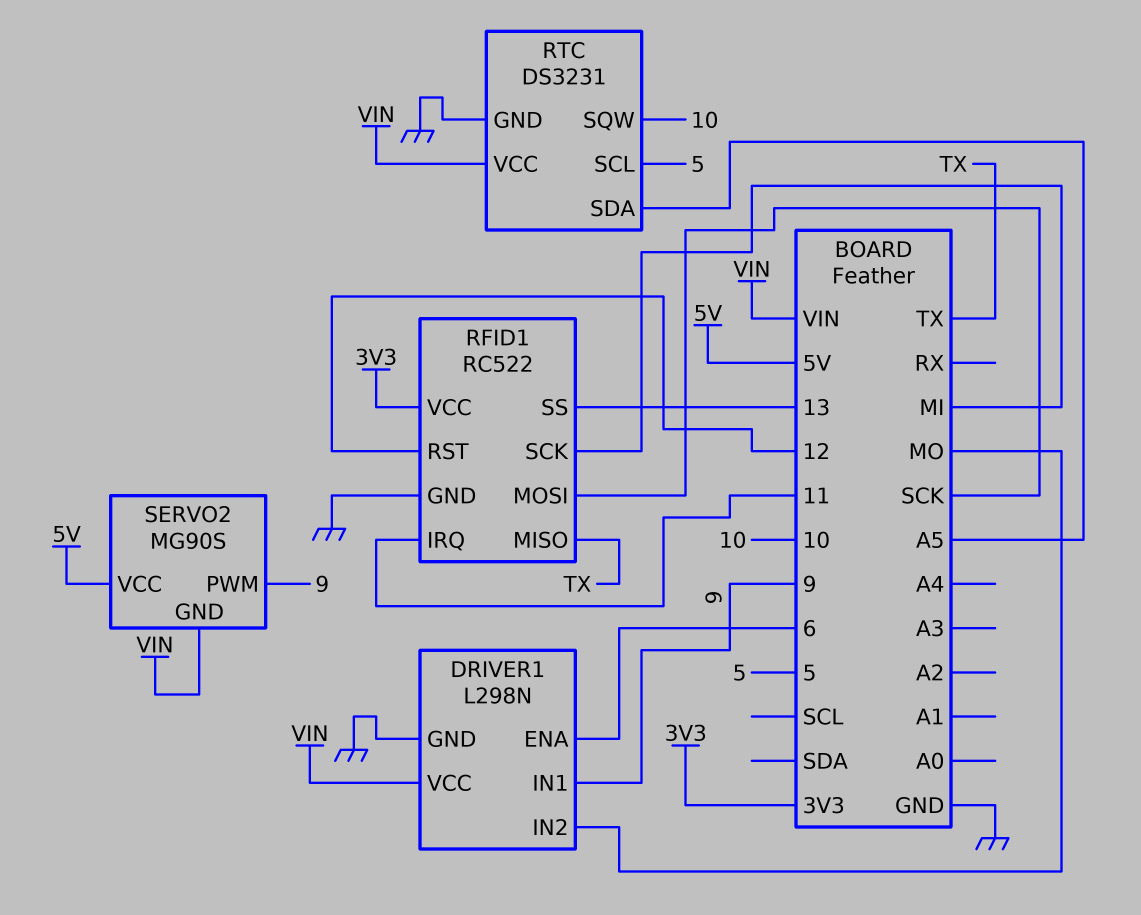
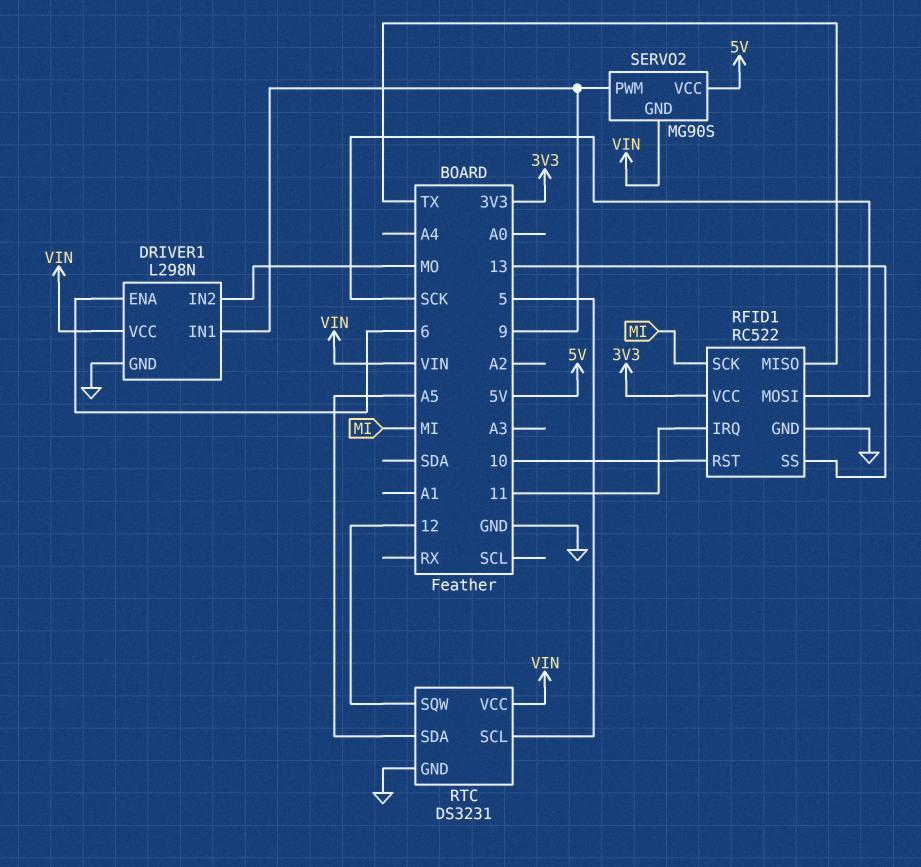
RFID1 pin RST: 12 -> 10
RTC pin SQW: 10 -> 12

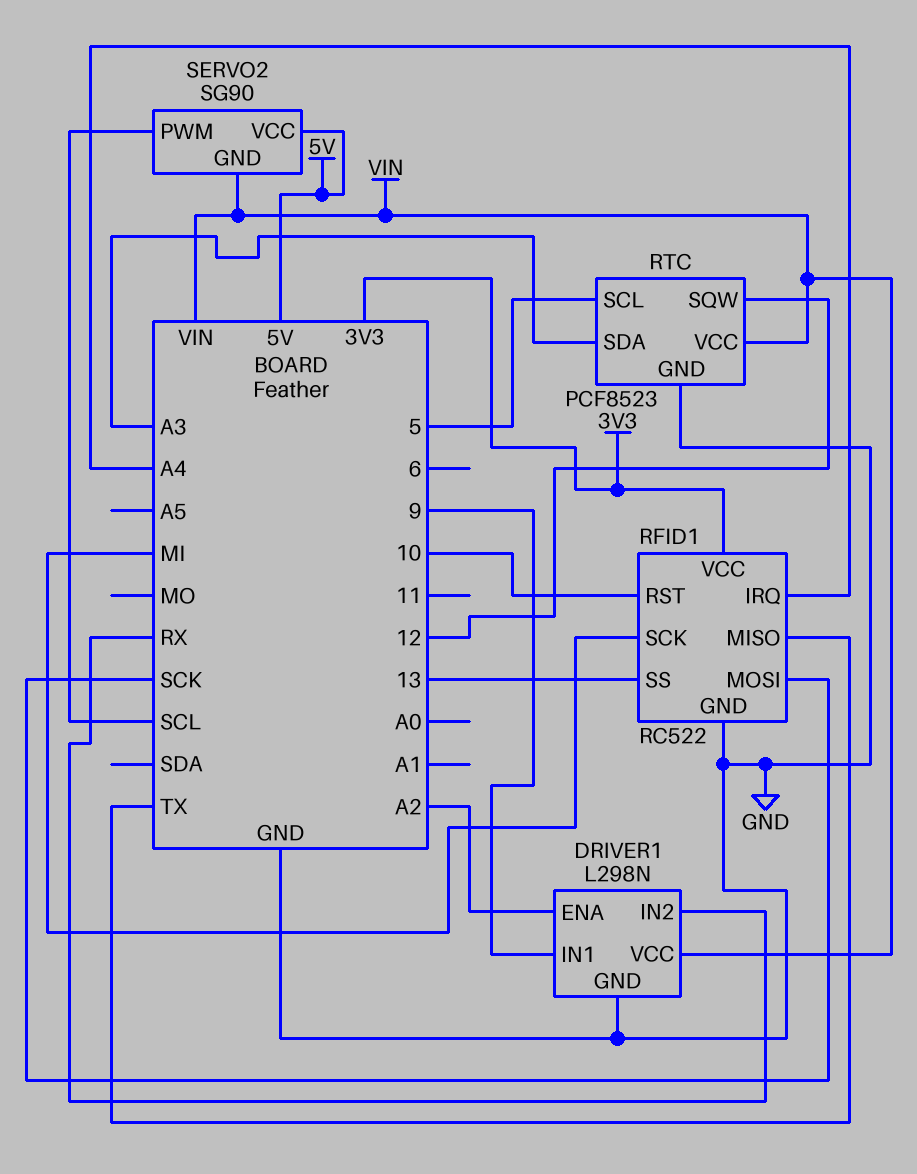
DRIVER1 pin ENA: 6 -> A2
DRIVER1 pin IN2: MO -> RX
RFID1 pin IRQ: 11 -> A4
RTC: DS3231 -> PCF8523
RTC pin SDA: A5 -> A3
SERVO2: MG90S -> SG90
SERVO2 pin PWM: 9 -> SCL

